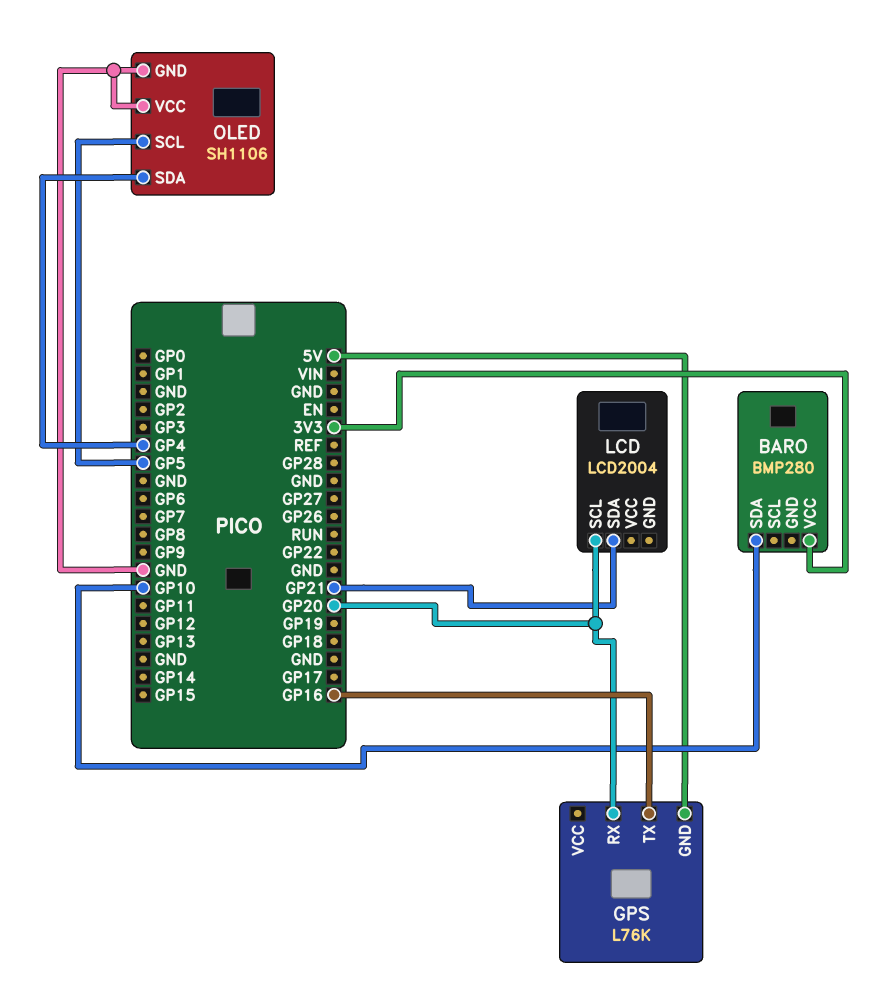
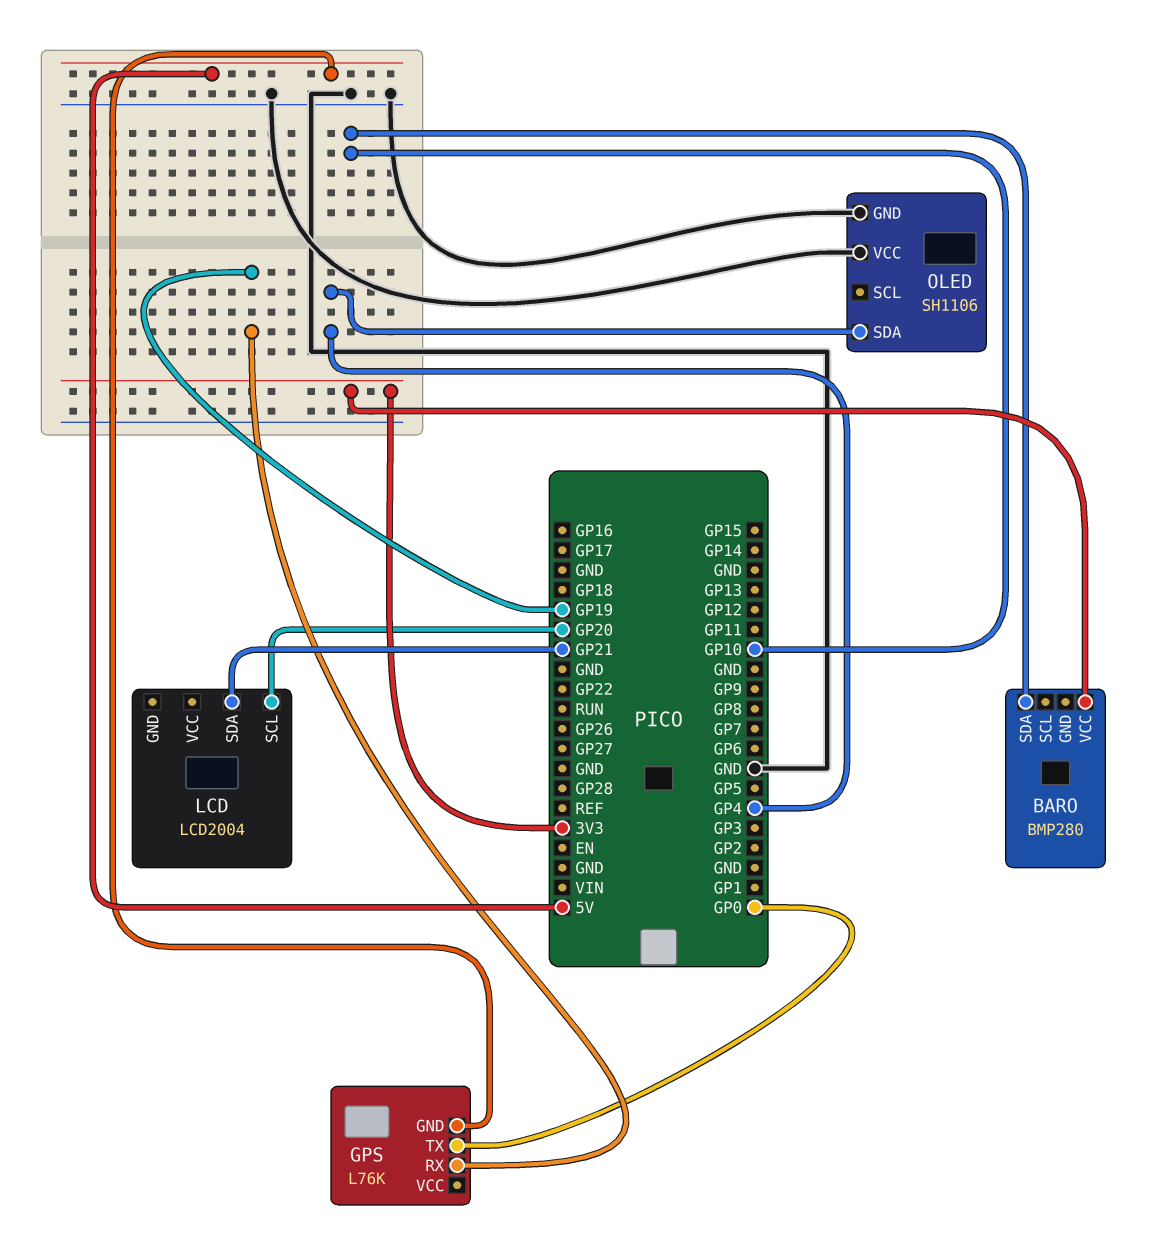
GPS pin RX: GP20 -> GP19
GPS pin TX: GP16 -> GP0
OLED pin SCL: GP5 -> none

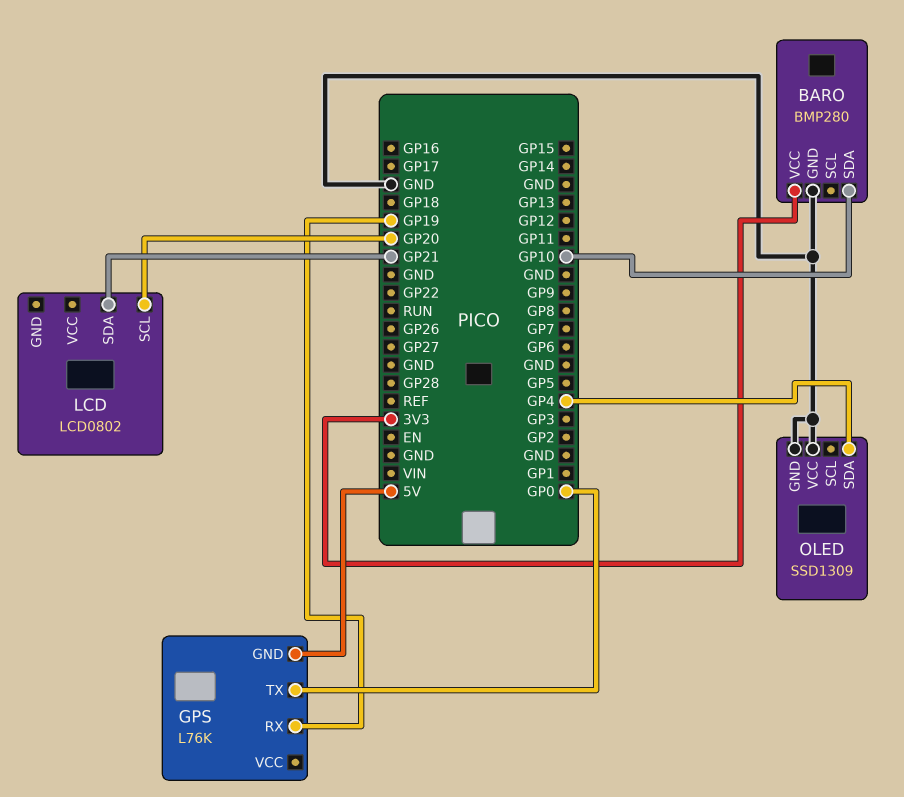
BARO pin GND: none -> GND
LCD: LCD2004 -> LCD0802
OLED: SH1106 -> SSD1309

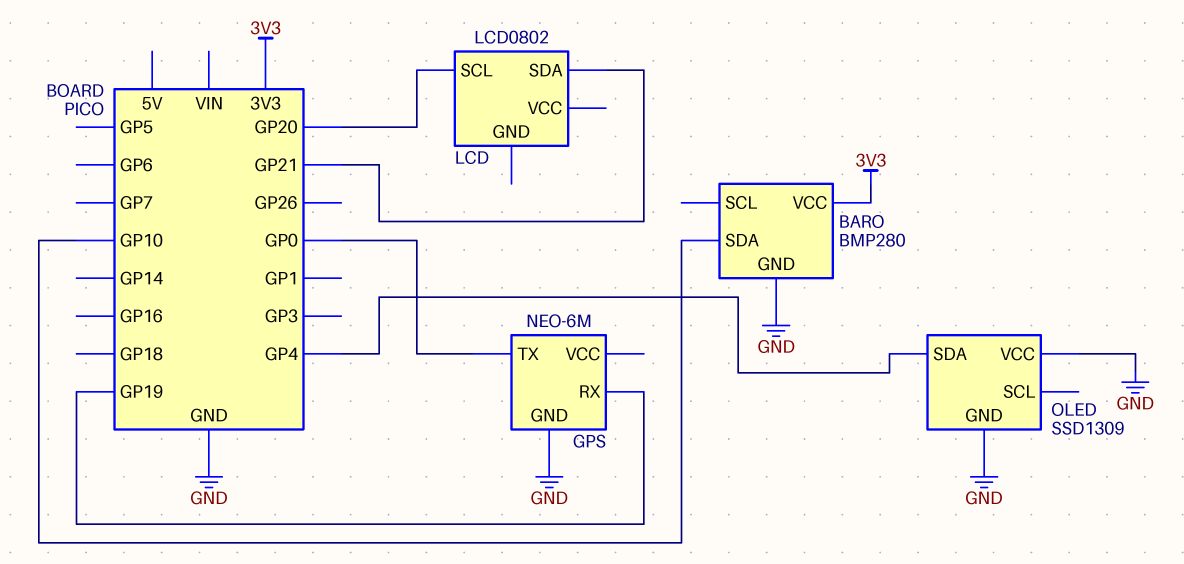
GPS: L76K -> NEO-6M
GPS pin GND: 5V -> GND

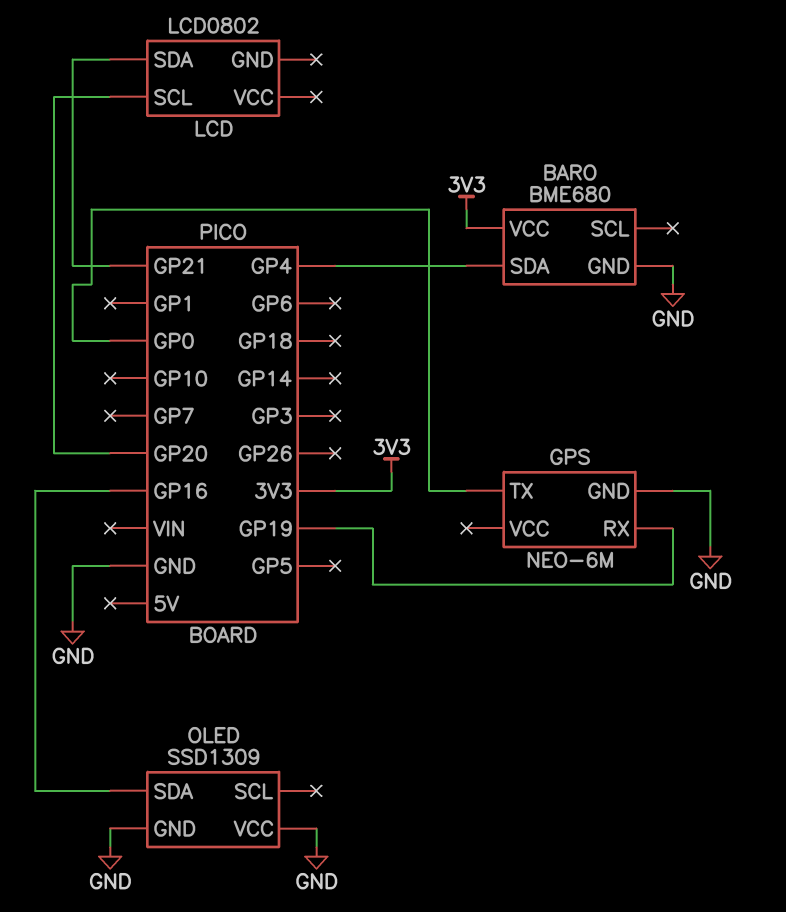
BARO: BMP280 -> BME680
BARO pin SDA: GP10 -> GP4
OLED pin SDA: GP4 -> GP16

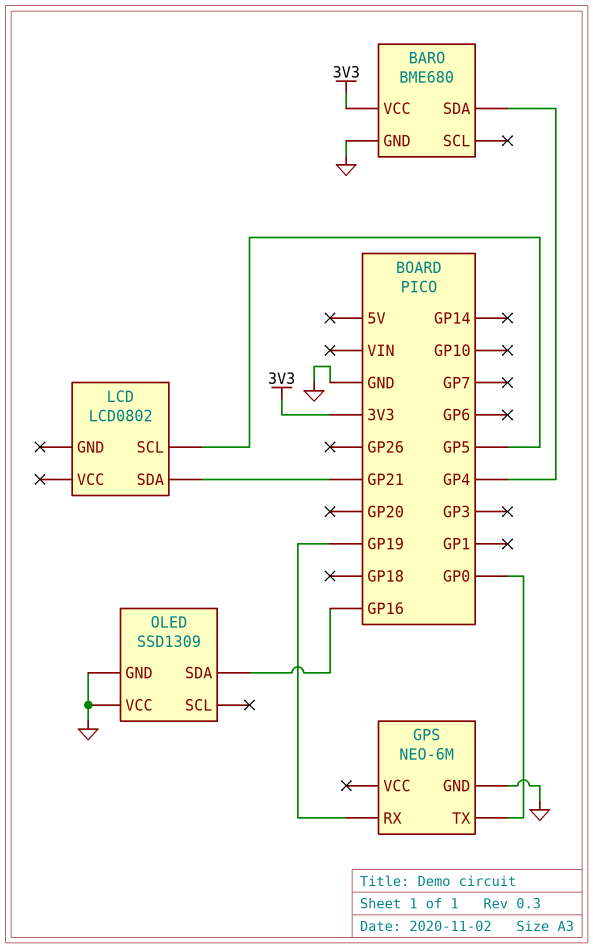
LCD pin SCL: GP20 -> GP5

